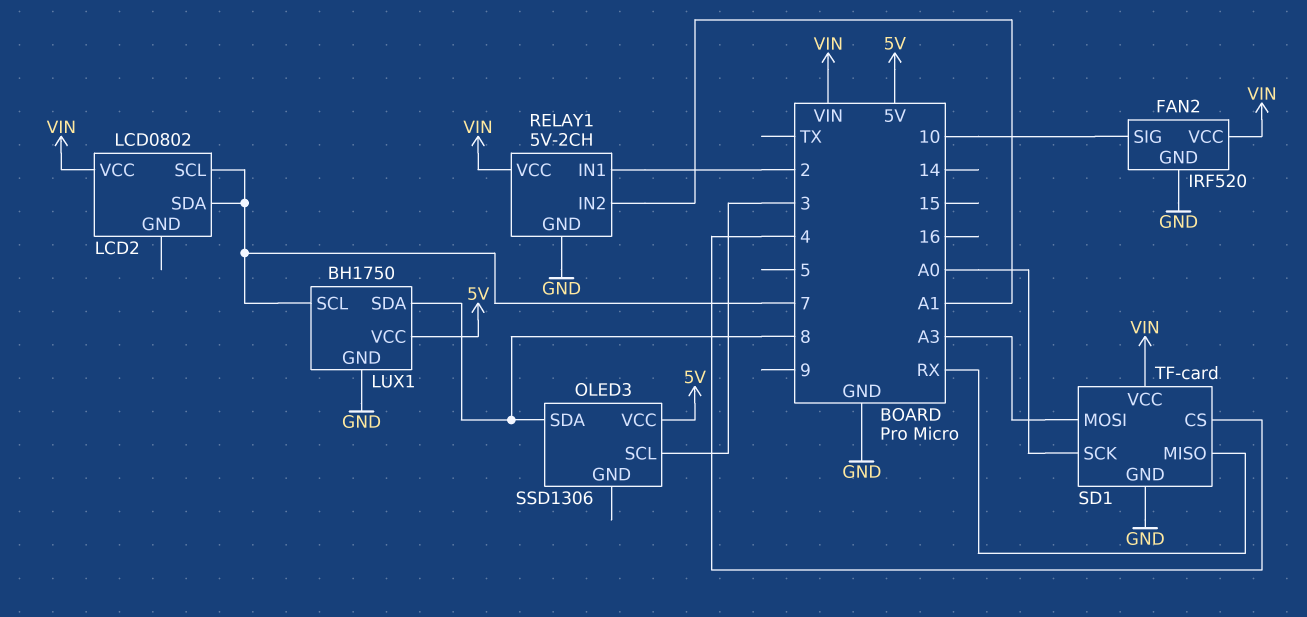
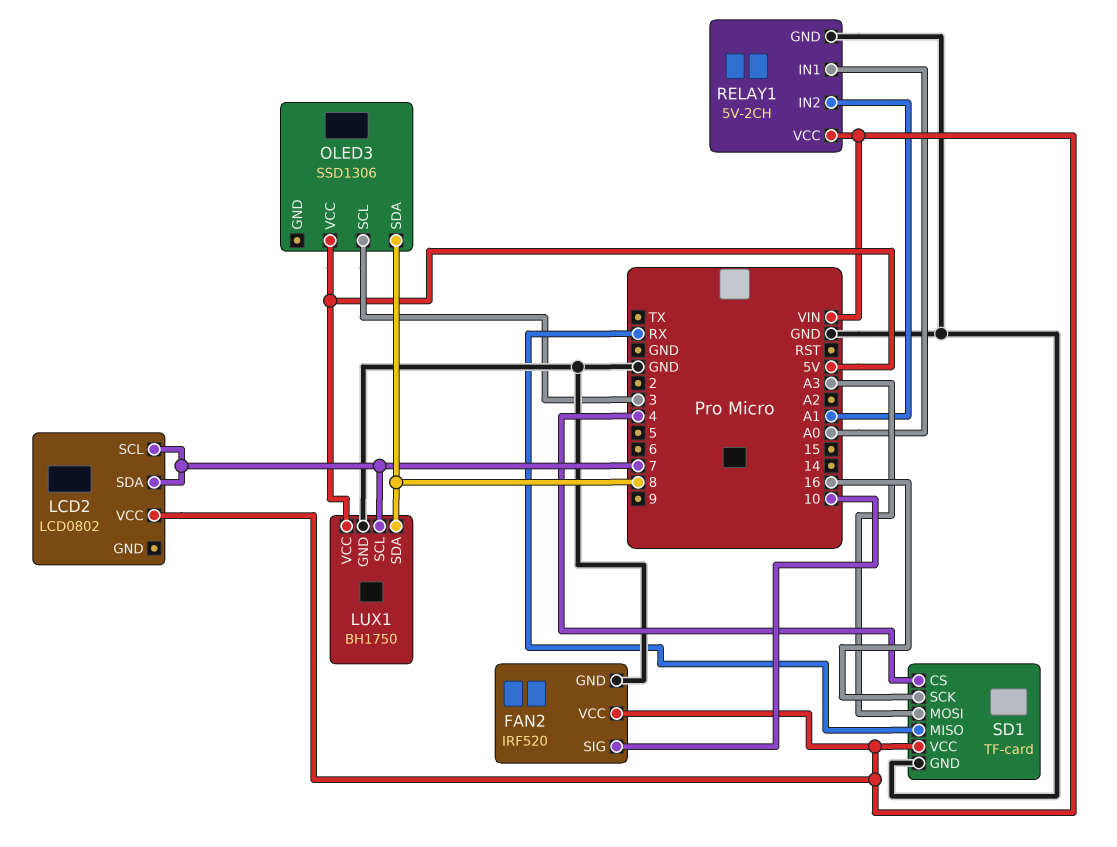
RELAY1 pin IN1: 2 -> A0
SD1 pin SCK: A0 -> 16

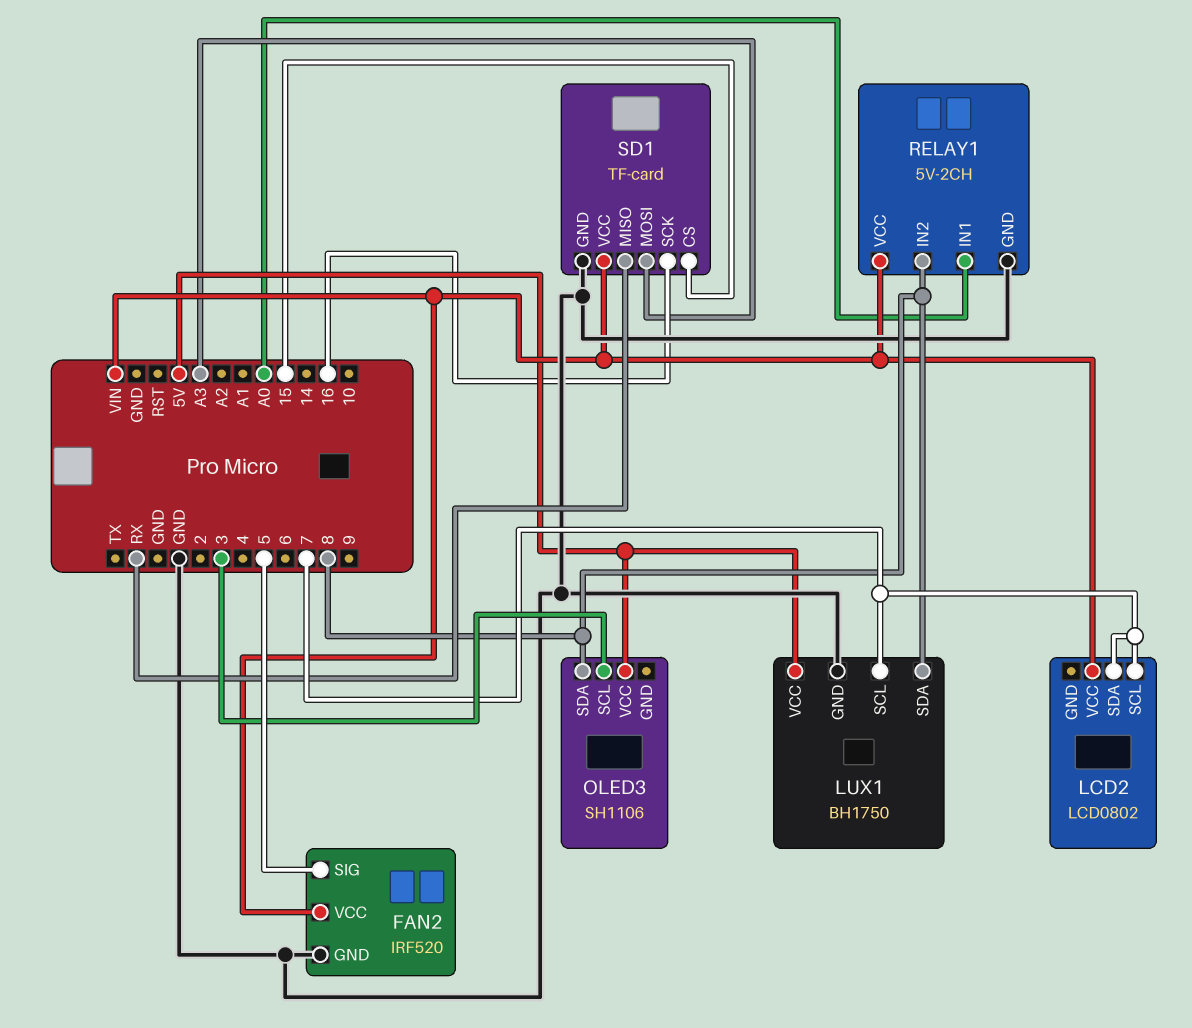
FAN2 pin SIG: 10 -> 5
OLED3: SSD1306 -> SH1106
RELAY1 pin IN2: A1 -> 8
SD1 pin CS: 4 -> 15

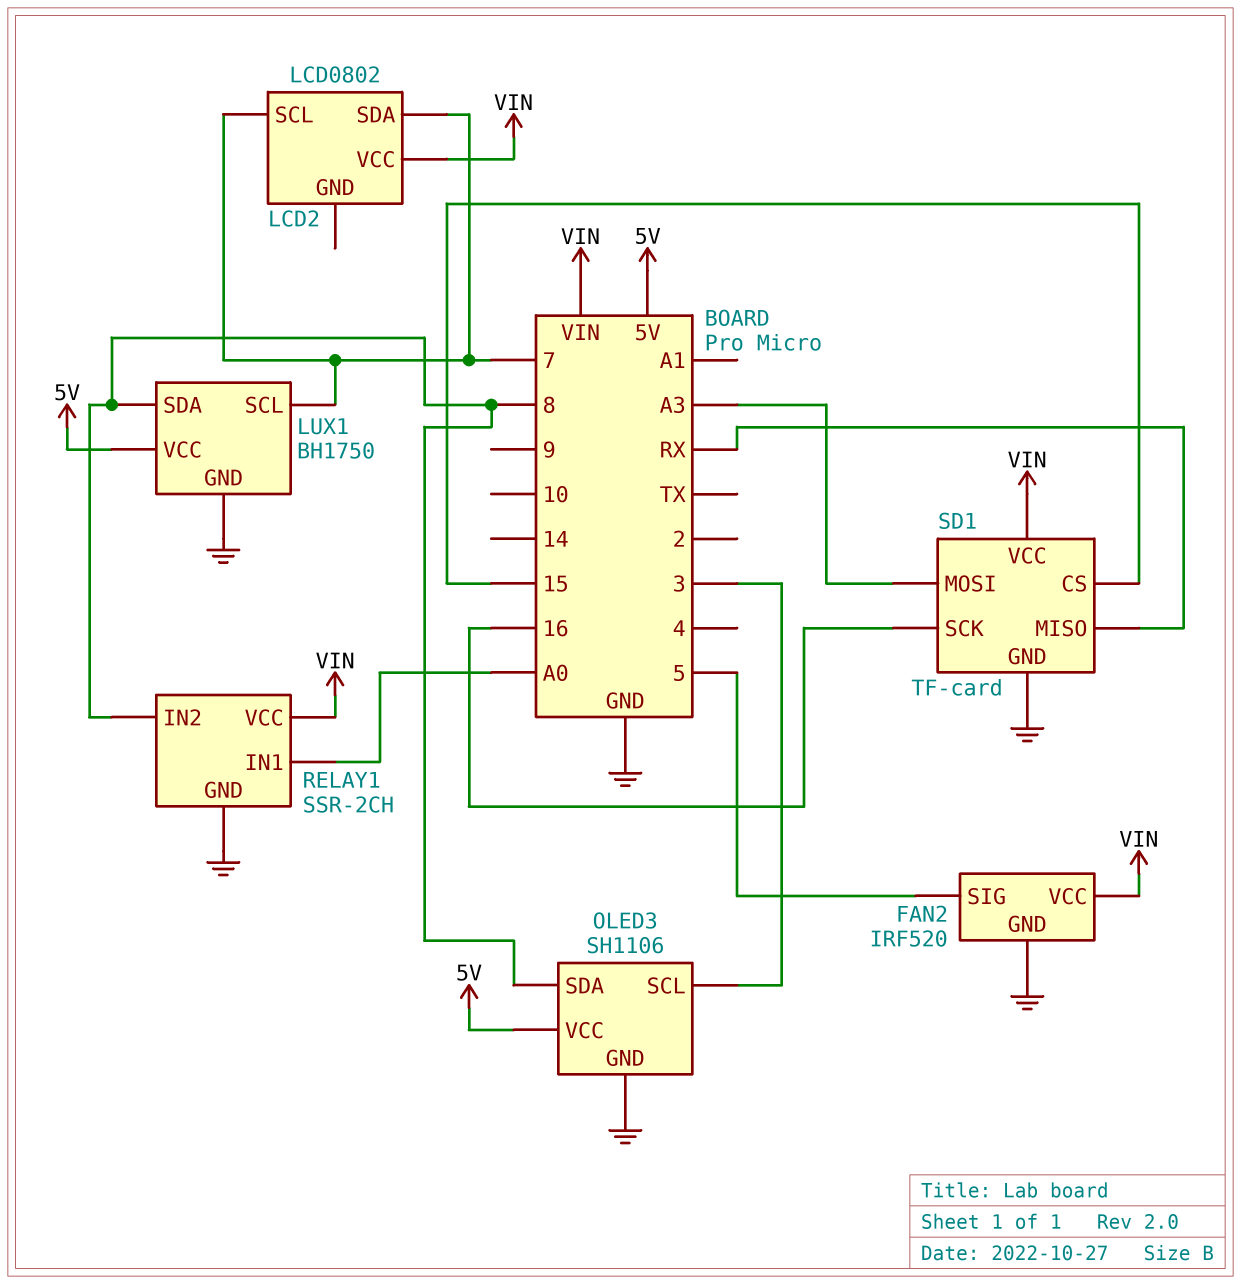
OLED3 pin GND: none -> GND
RELAY1: 5V-2CH -> SSR-2CH

